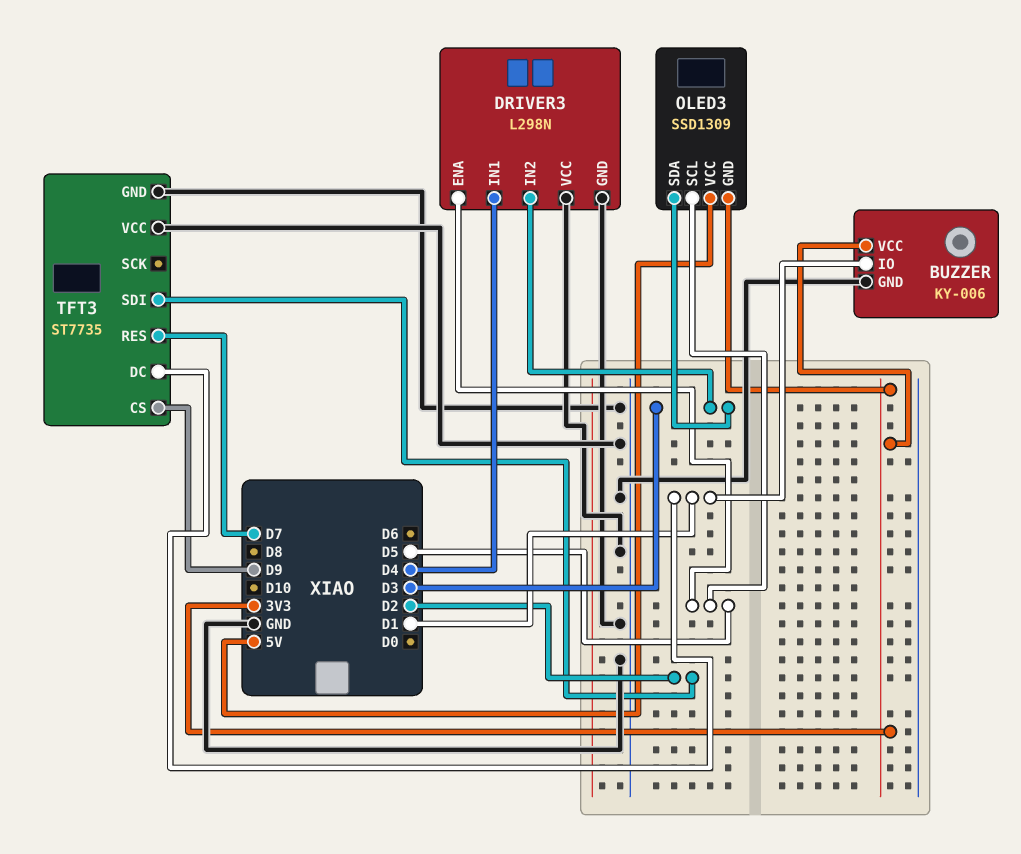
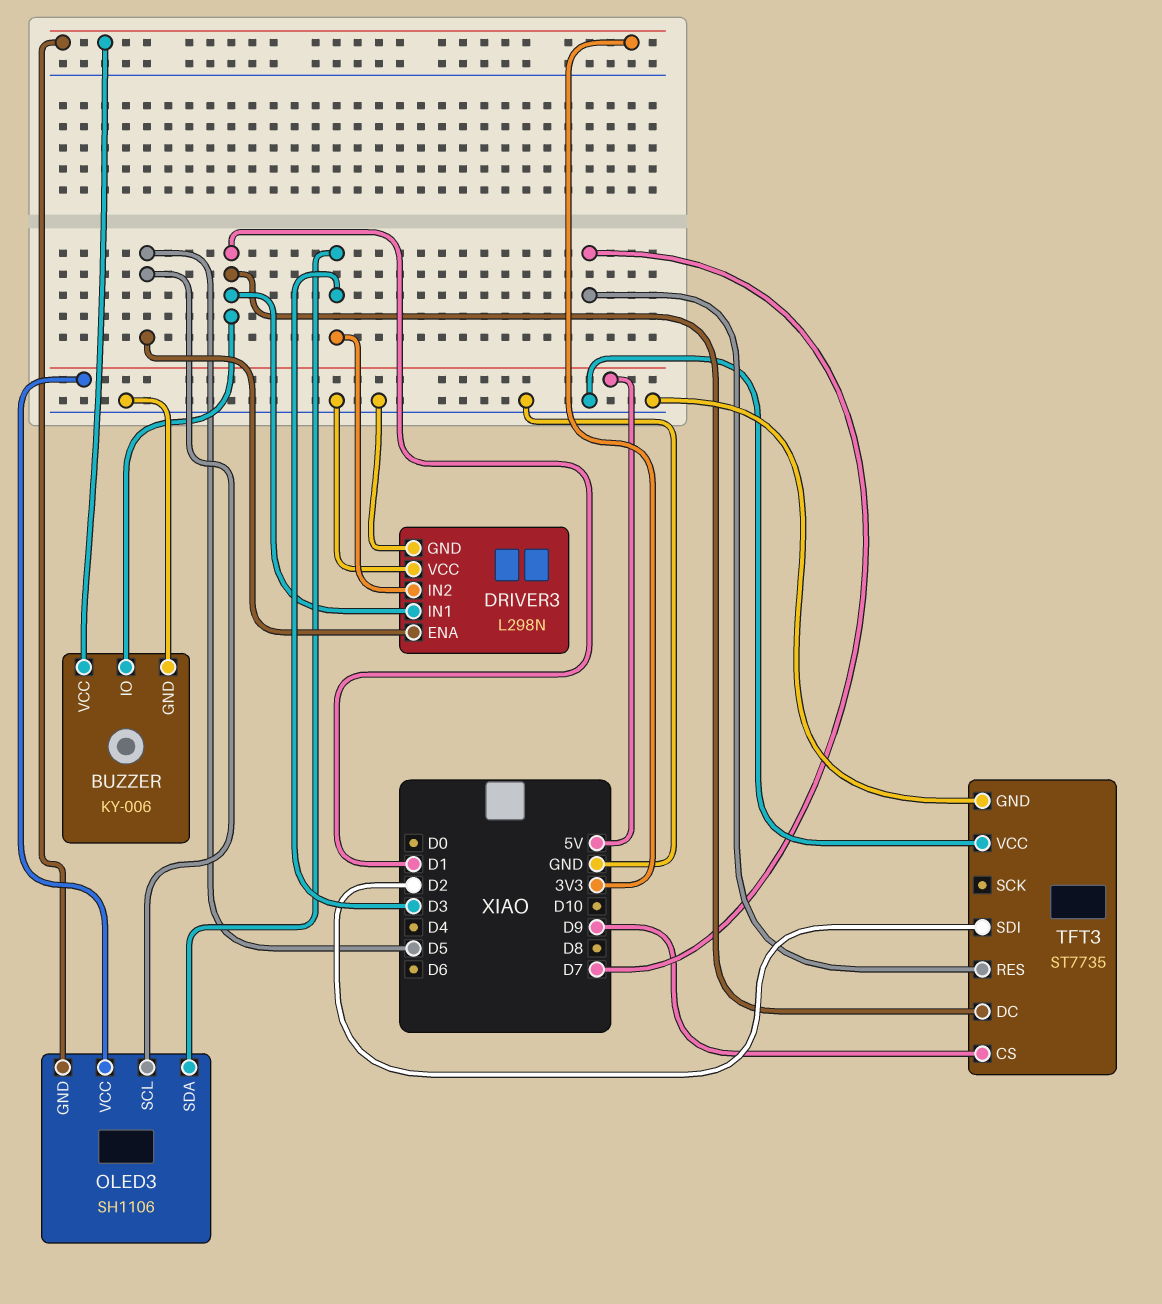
DRIVER3 pin IN1: D4 -> D1
OLED3: SSD1309 -> SH1106

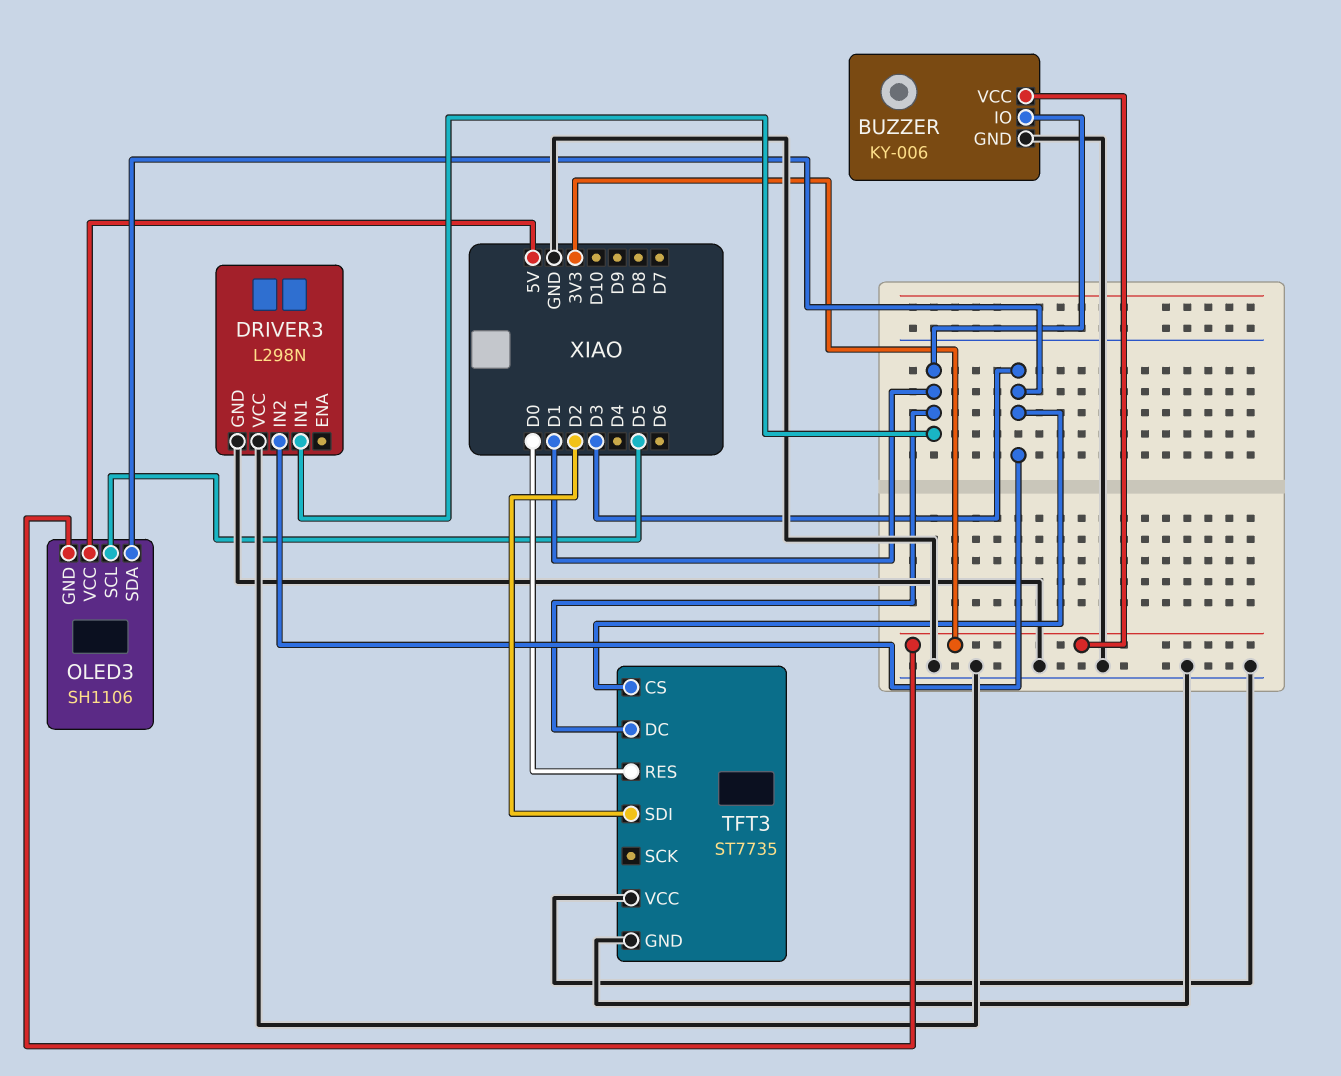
DRIVER3 pin ENA: D5 -> none
TFT3 pin CS: D9 -> D3
TFT3 pin RES: D7 -> D0

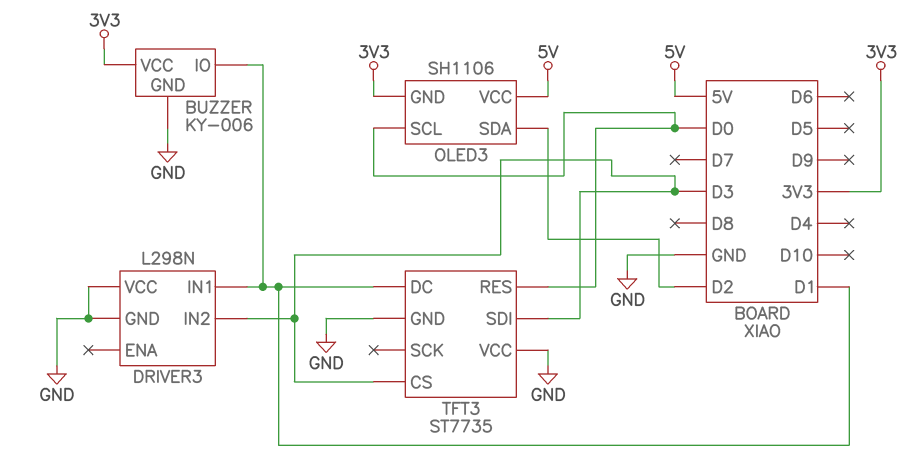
OLED3 pin SCL: D5 -> D0
OLED3 pin SDA: D3 -> D2
TFT3 pin SDI: D2 -> D3

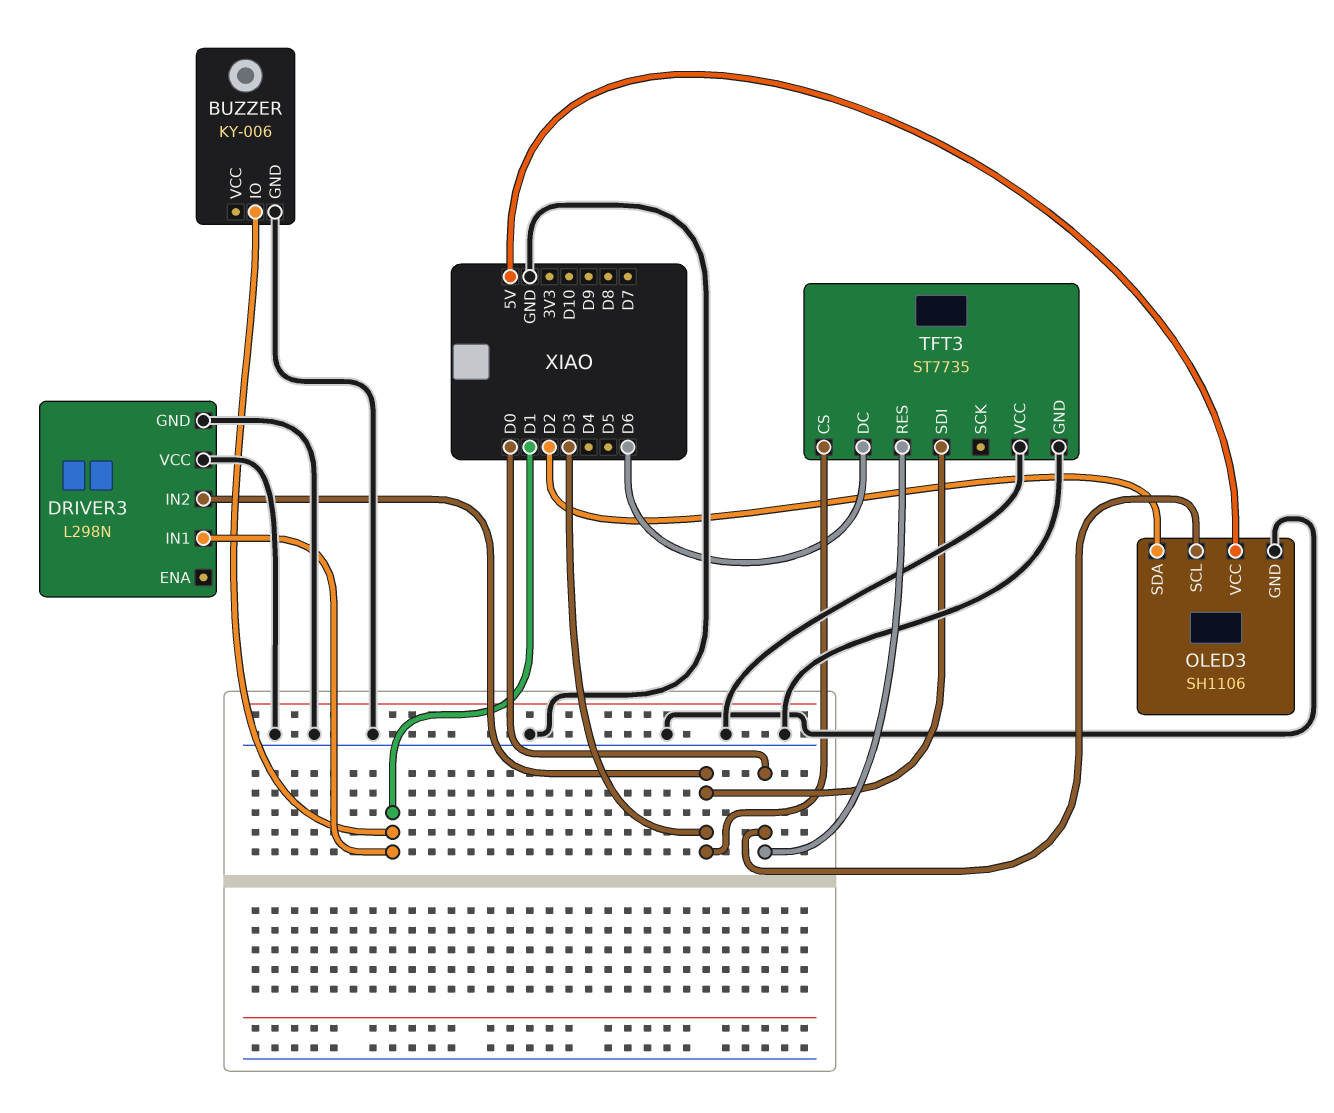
BUZZER pin VCC: 3V3 -> none
OLED3 pin GND: 3V3 -> GND
TFT3 pin DC: D1 -> D6

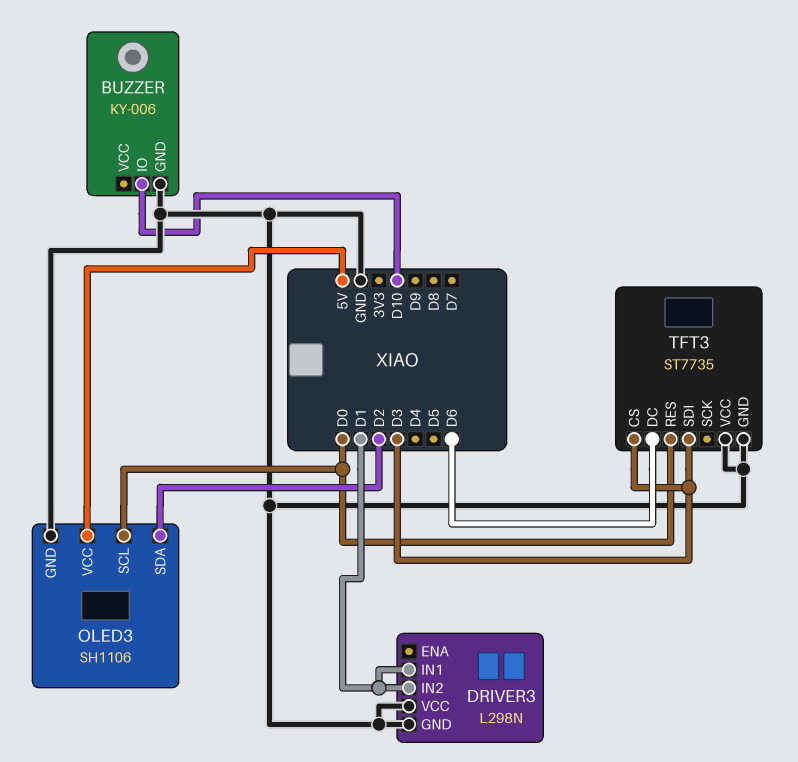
BUZZER pin IO: D1 -> D10
DRIVER3 pin IN2: D3 -> D1

